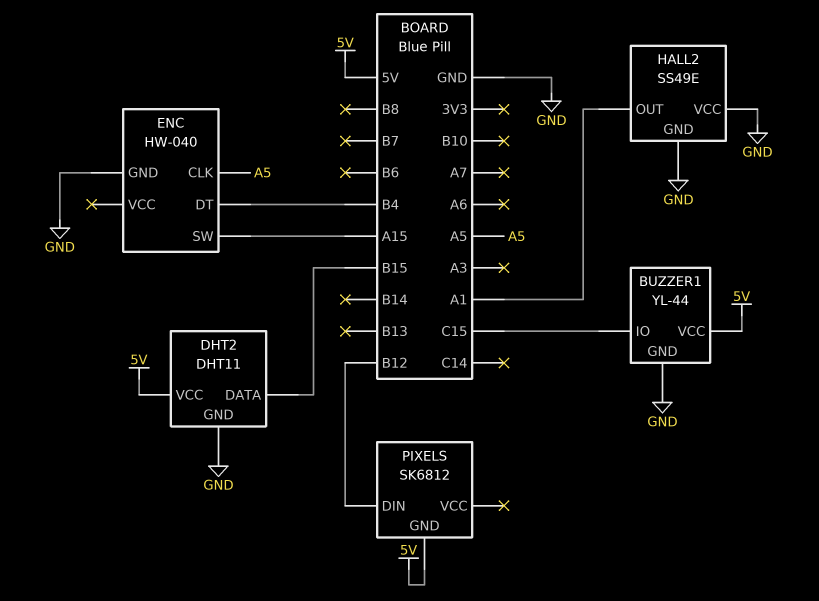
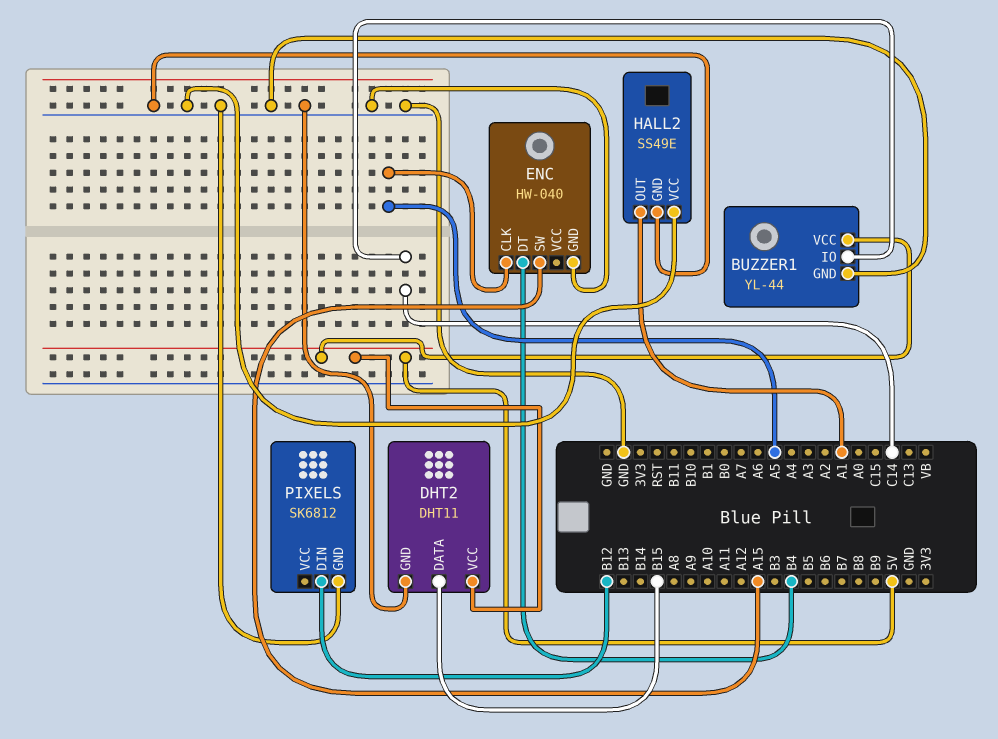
BUZZER1 pin IO: C15 -> C14
PIXELS pin GND: 5V -> GND

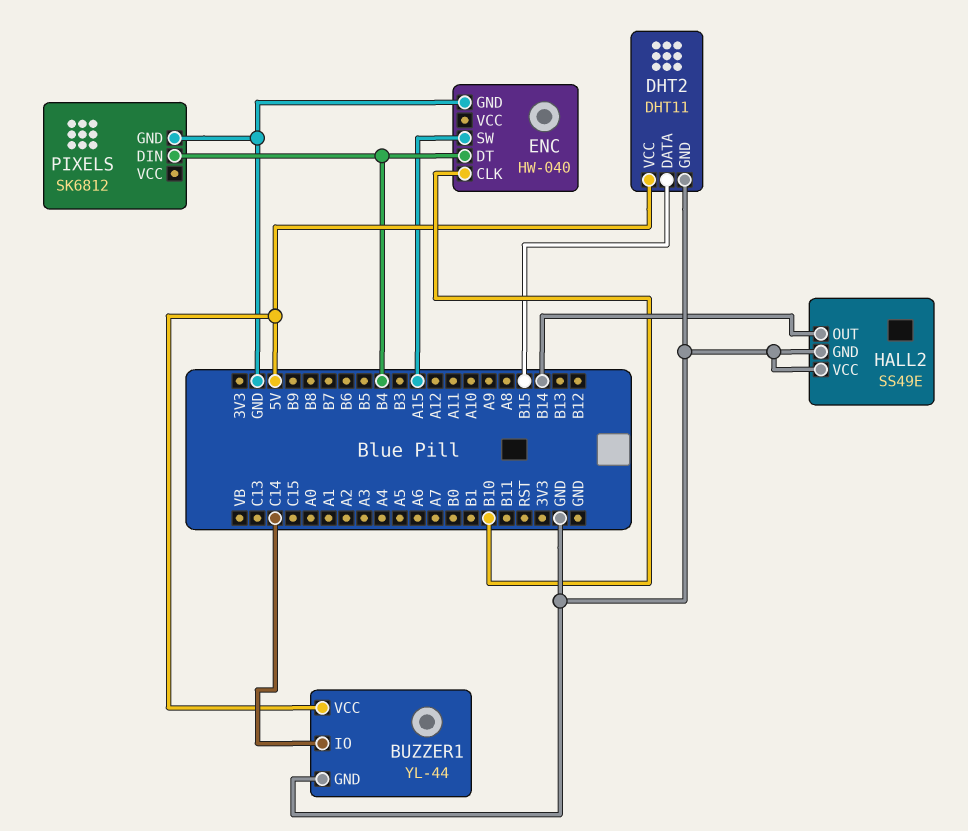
ENC pin CLK: A5 -> B10
HALL2 pin OUT: A1 -> B14
PIXELS pin DIN: B12 -> B4

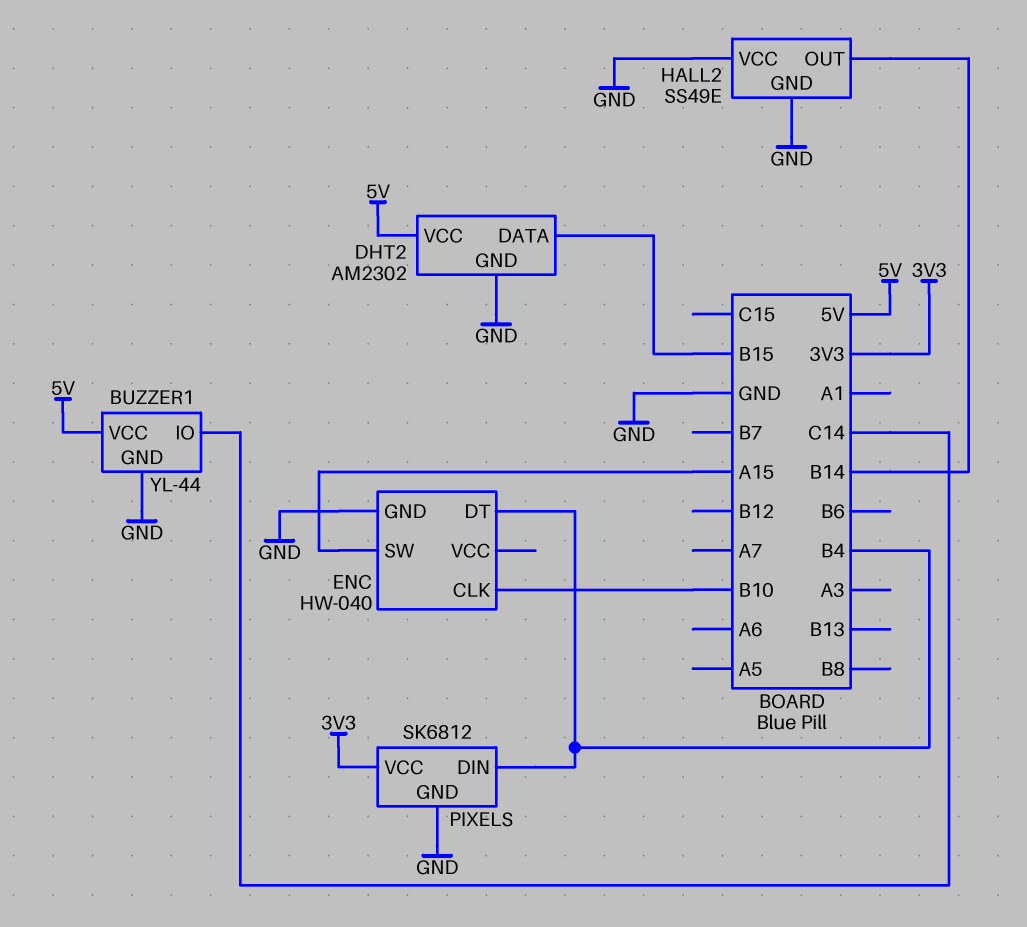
DHT2: DHT11 -> AM2302
PIXELS pin VCC: none -> 3V3

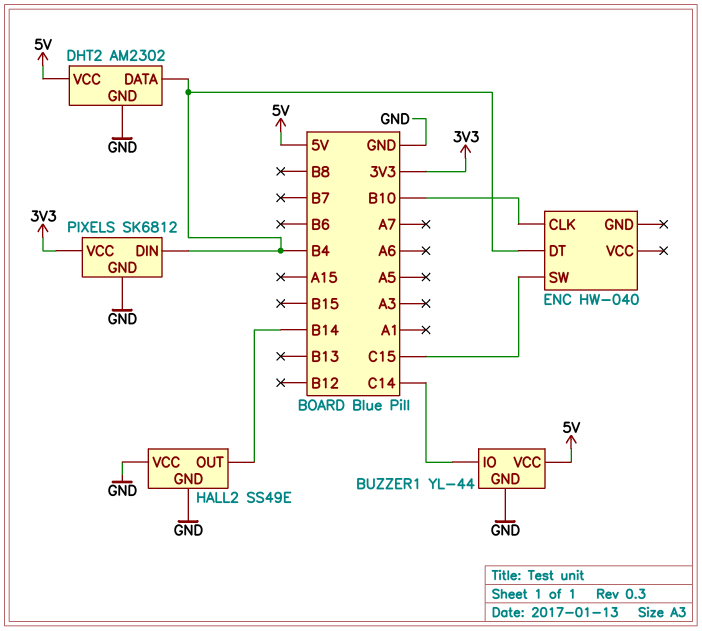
DHT2 pin DATA: B15 -> B4
ENC pin GND: GND -> none
ENC pin SW: A15 -> C15

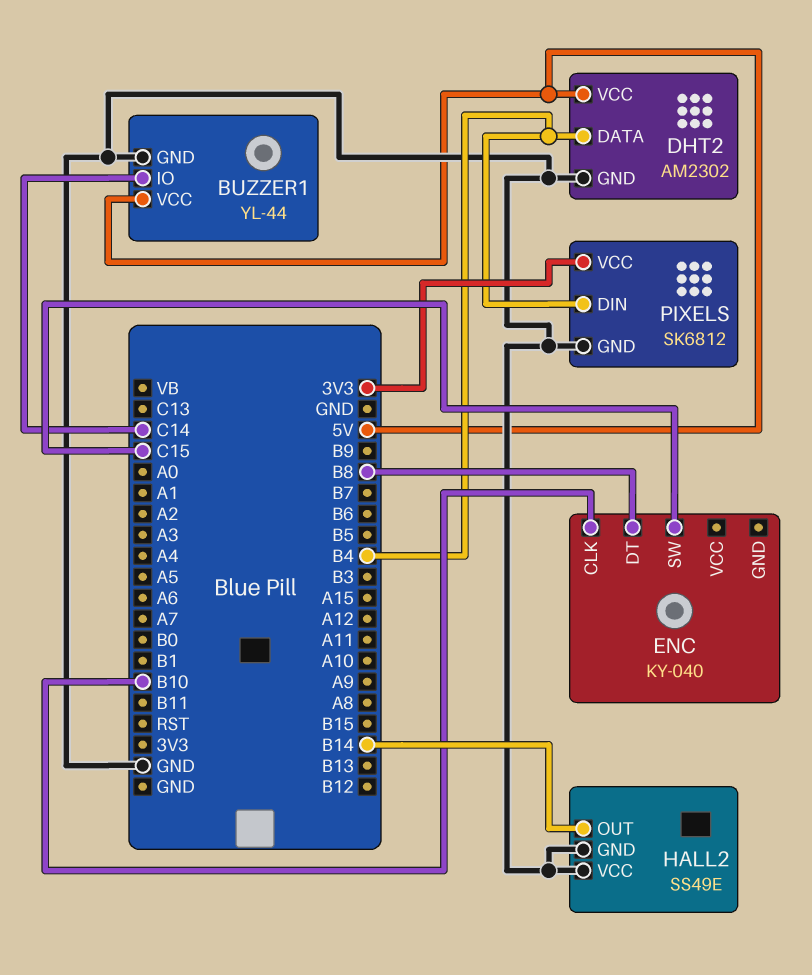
ENC: HW-040 -> KY-040
ENC pin DT: B4 -> B8

